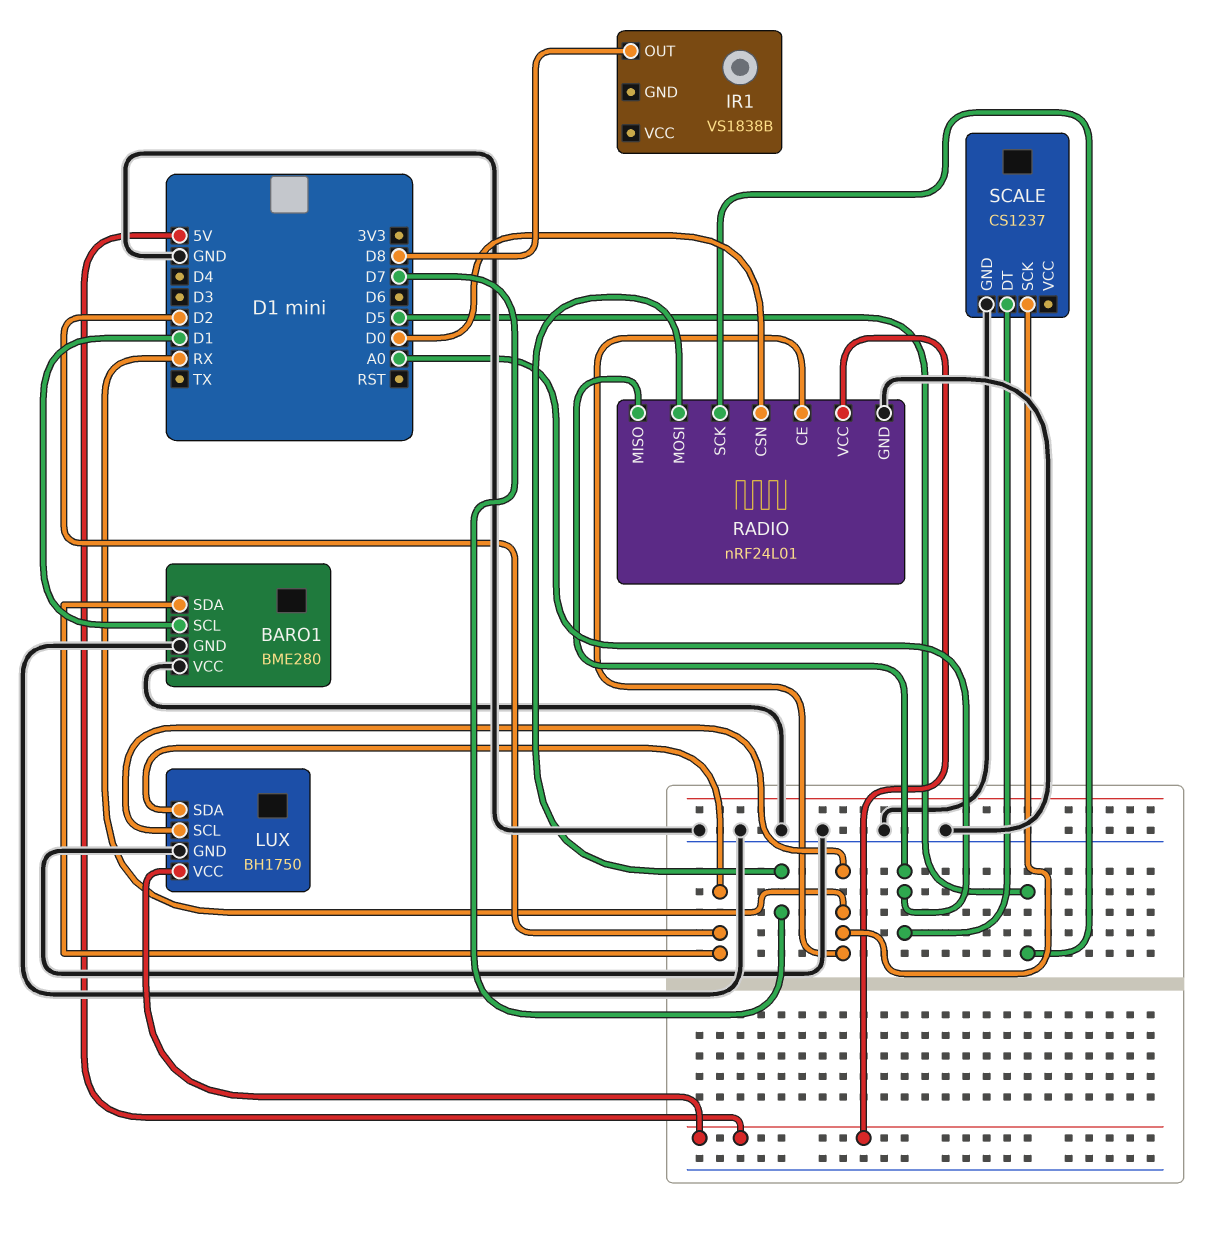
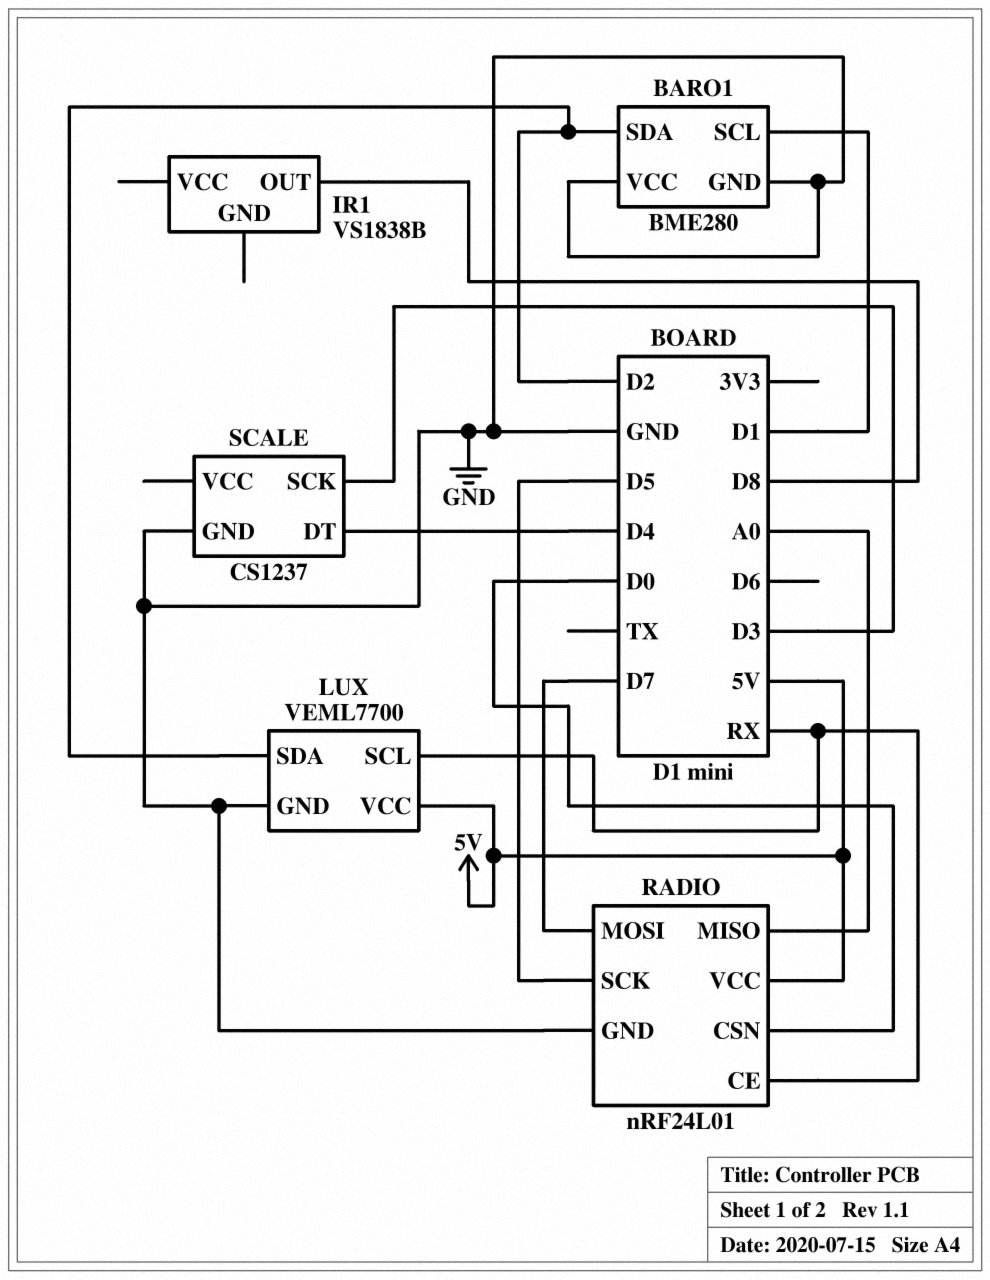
LUX: BH1750 -> VEML7700
SCALE pin DT: A0 -> D4
SCALE pin SCK: RX -> D3

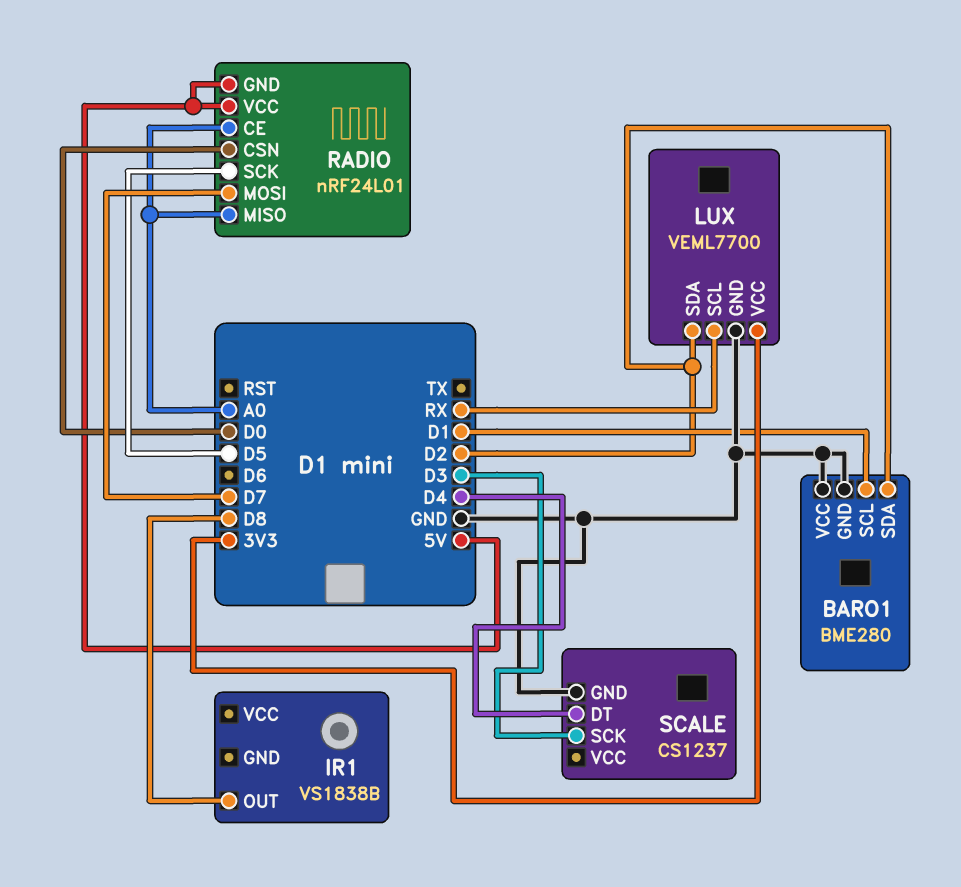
LUX pin VCC: 5V -> 3V3
RADIO pin CE: RX -> A0
RADIO pin GND: GND -> 5V

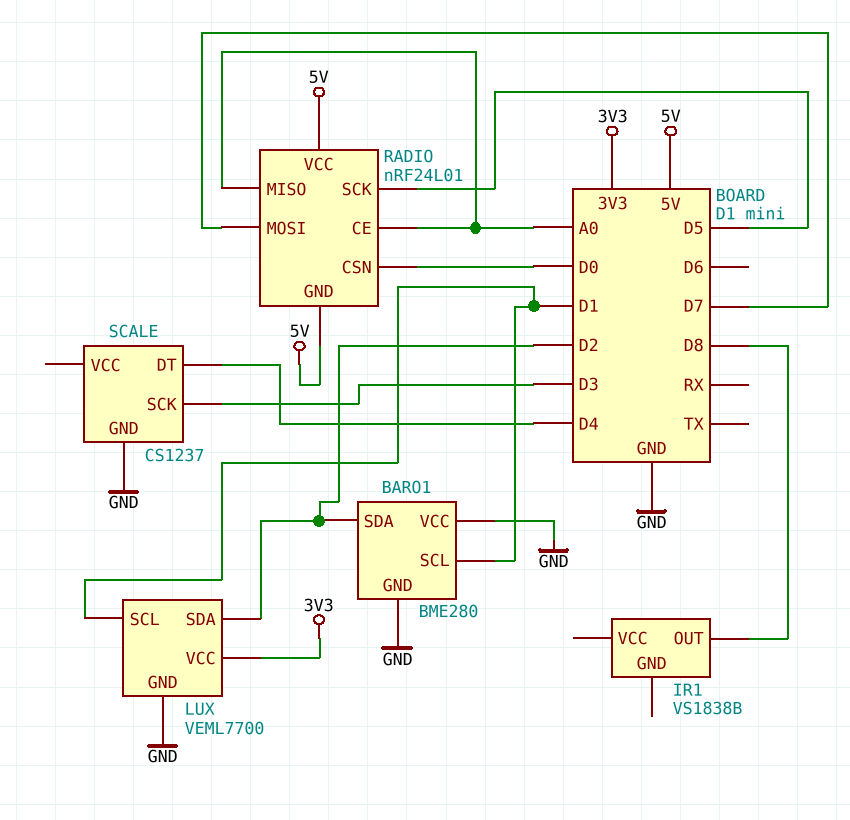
LUX pin SCL: RX -> D1

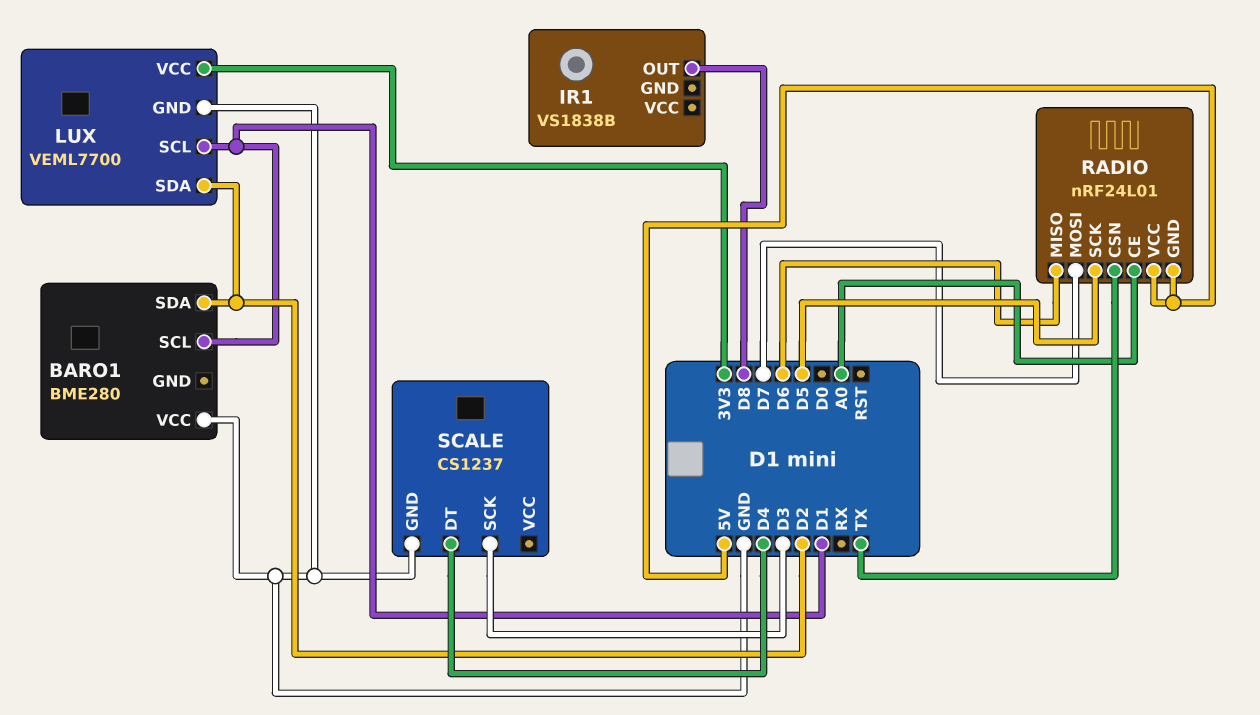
BARO1 pin GND: GND -> none
RADIO pin CSN: D0 -> TX
RADIO pin MISO: A0 -> D6

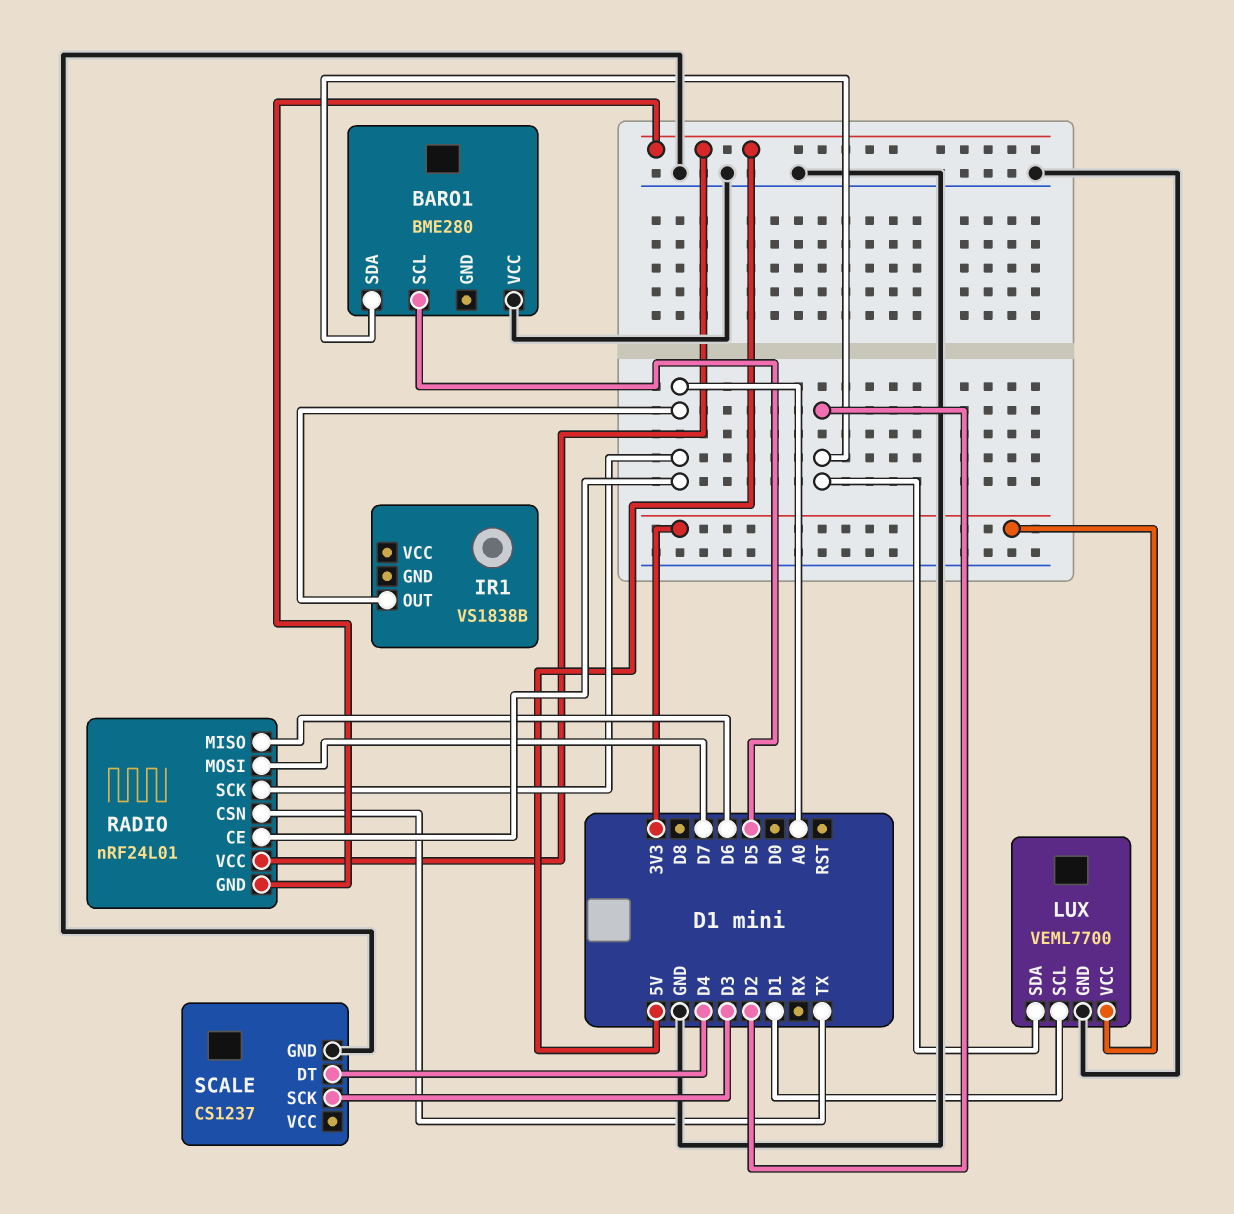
BARO1 pin SCL: D1 -> D5
IR1 pin OUT: D8 -> A0
RADIO pin SCK: D5 -> A0

